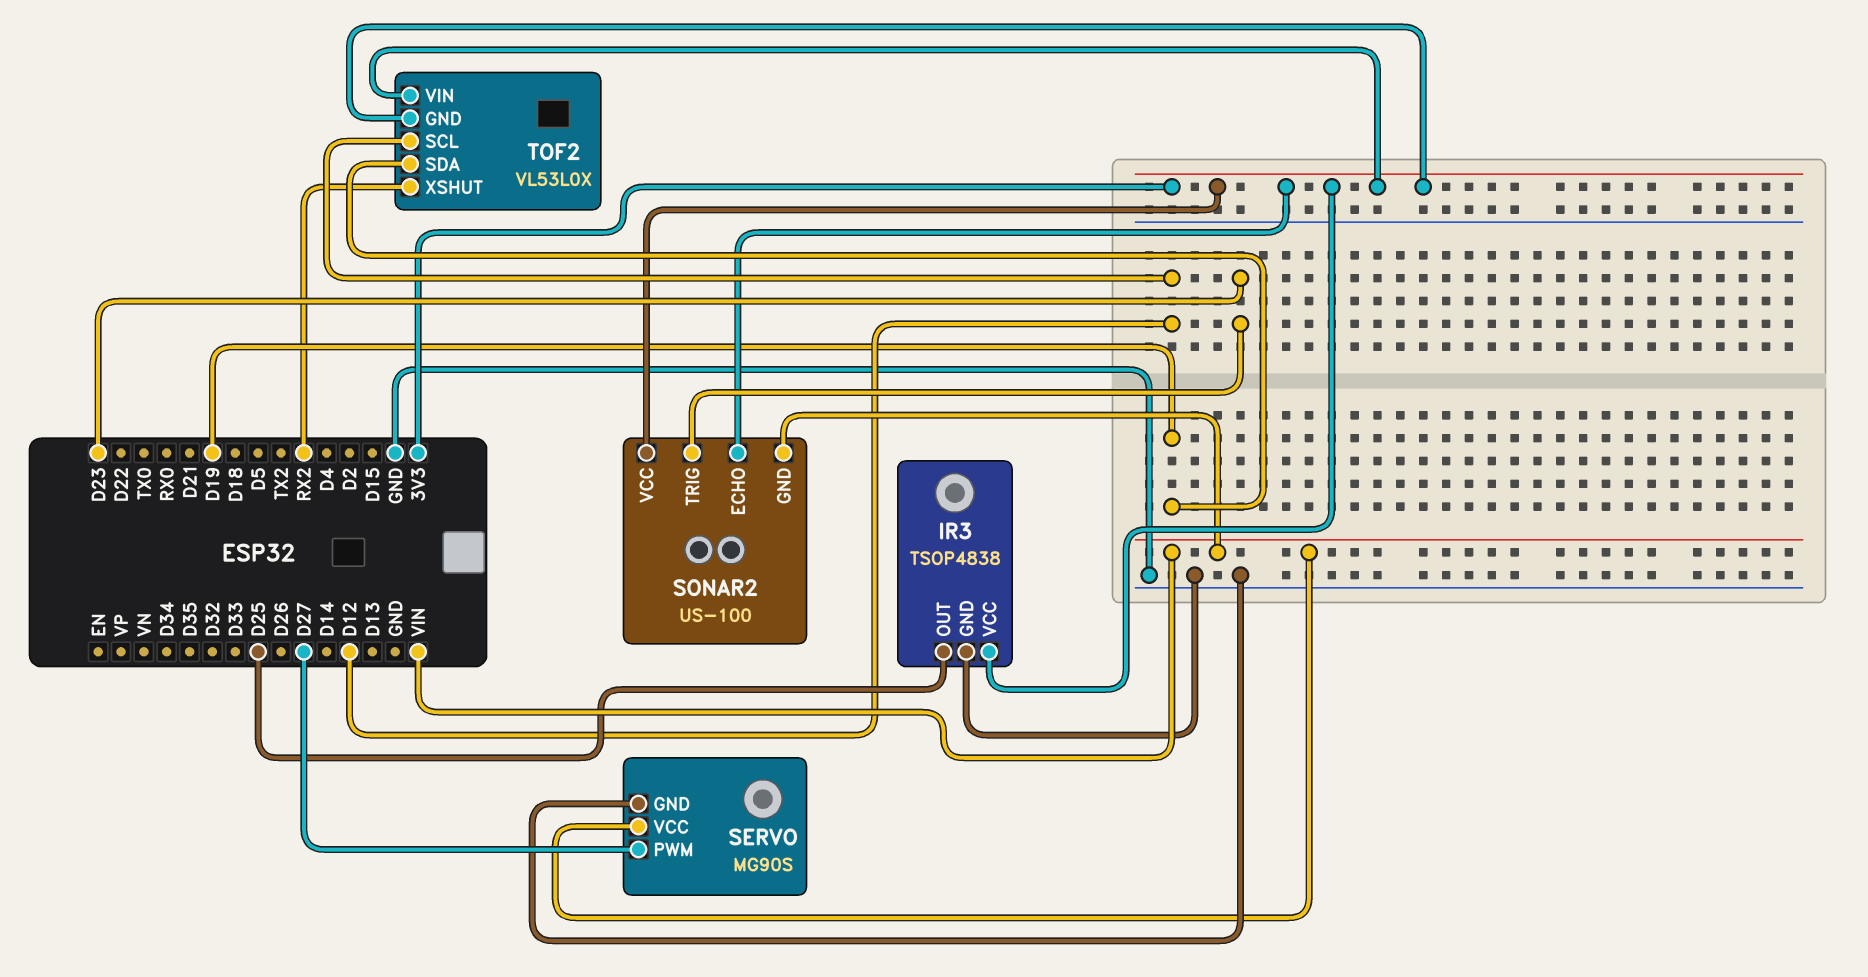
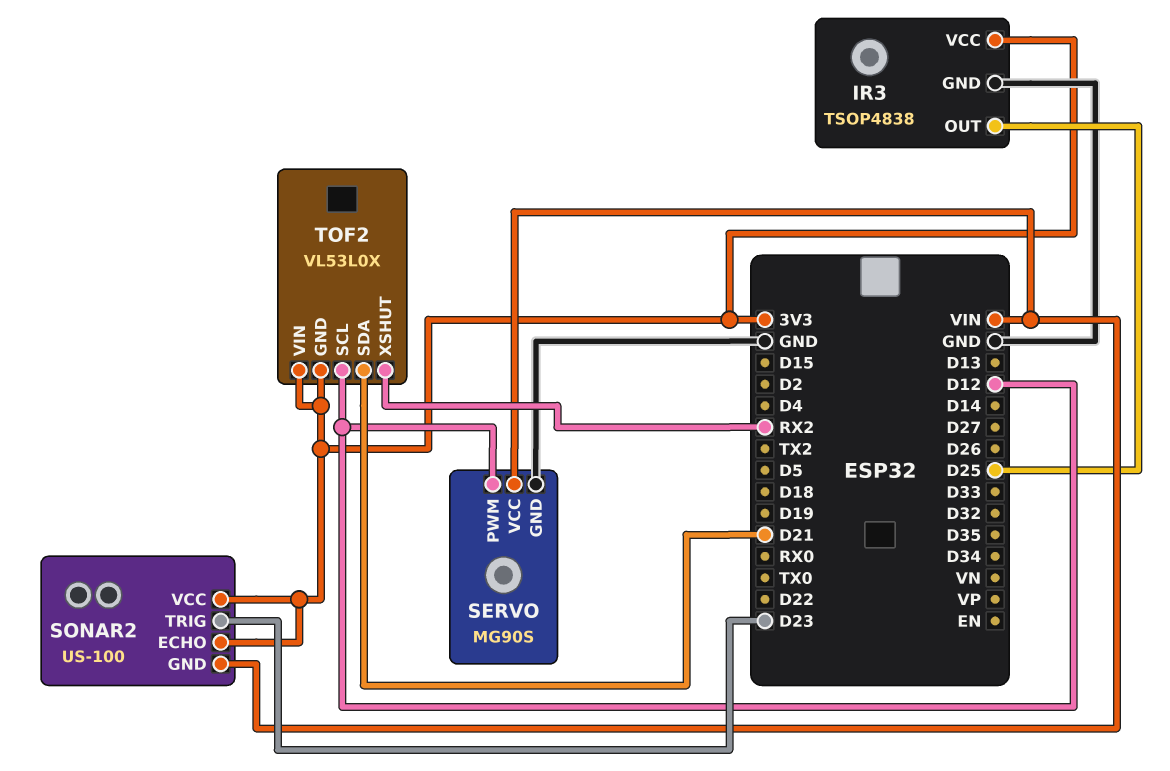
SERVO pin PWM: D27 -> D12
TOF2 pin SDA: D19 -> D21

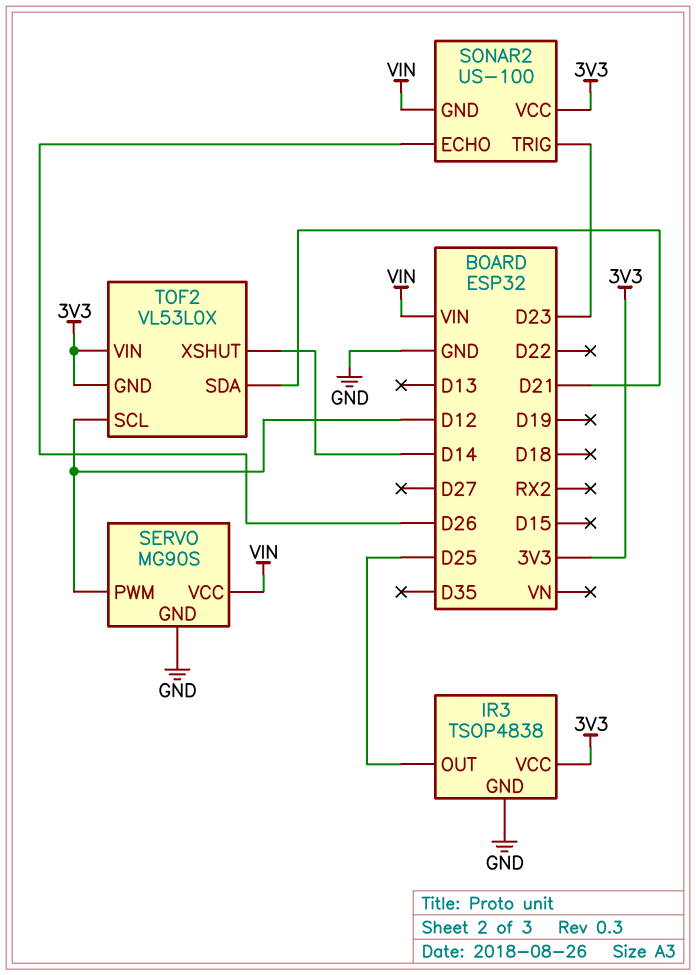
SONAR2 pin ECHO: 3V3 -> D26
TOF2 pin XSHUT: RX2 -> D14

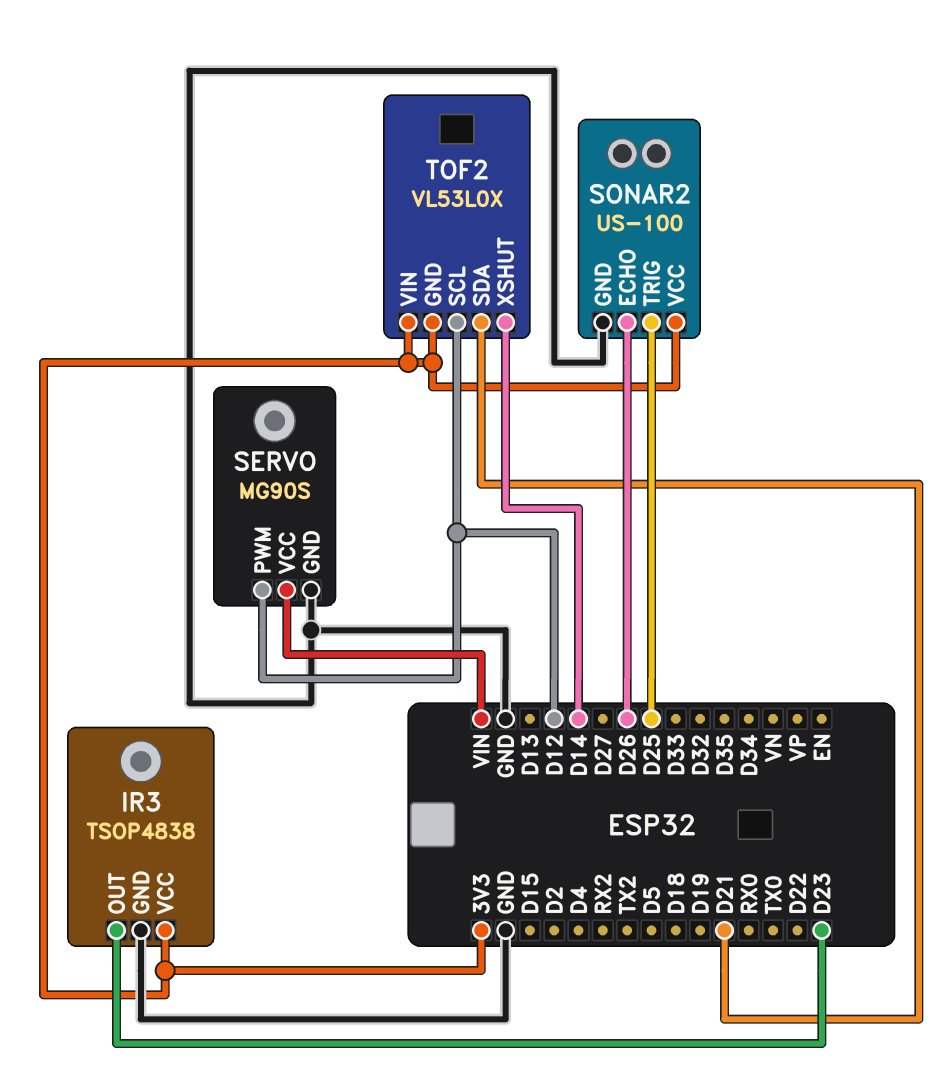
IR3 pin OUT: D25 -> D23
SONAR2 pin GND: VIN -> GND
SONAR2 pin TRIG: D23 -> D25

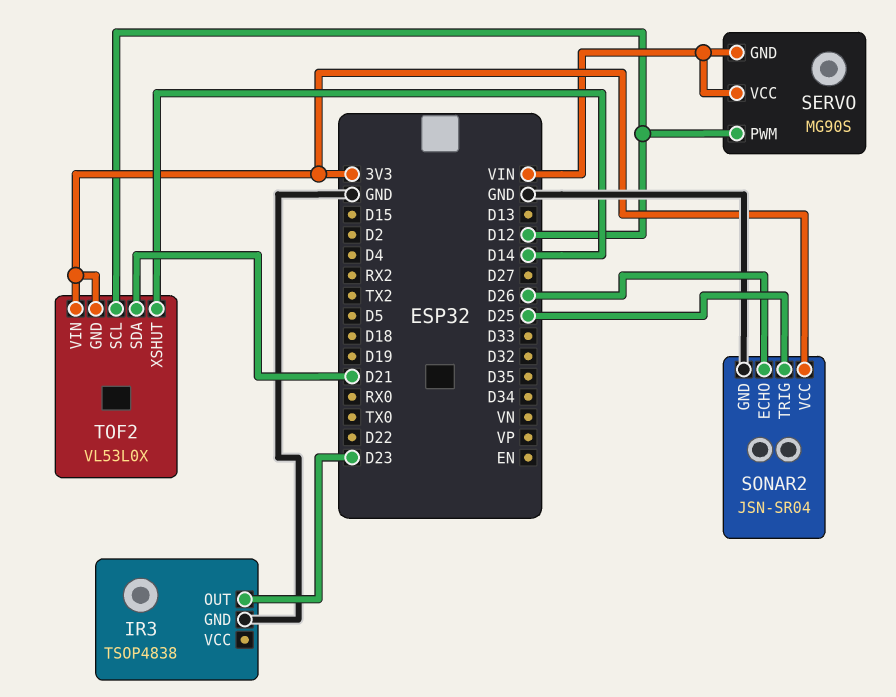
IR3 pin VCC: 3V3 -> none
SERVO pin GND: GND -> VIN
SONAR2: US-100 -> JSN-SR04

